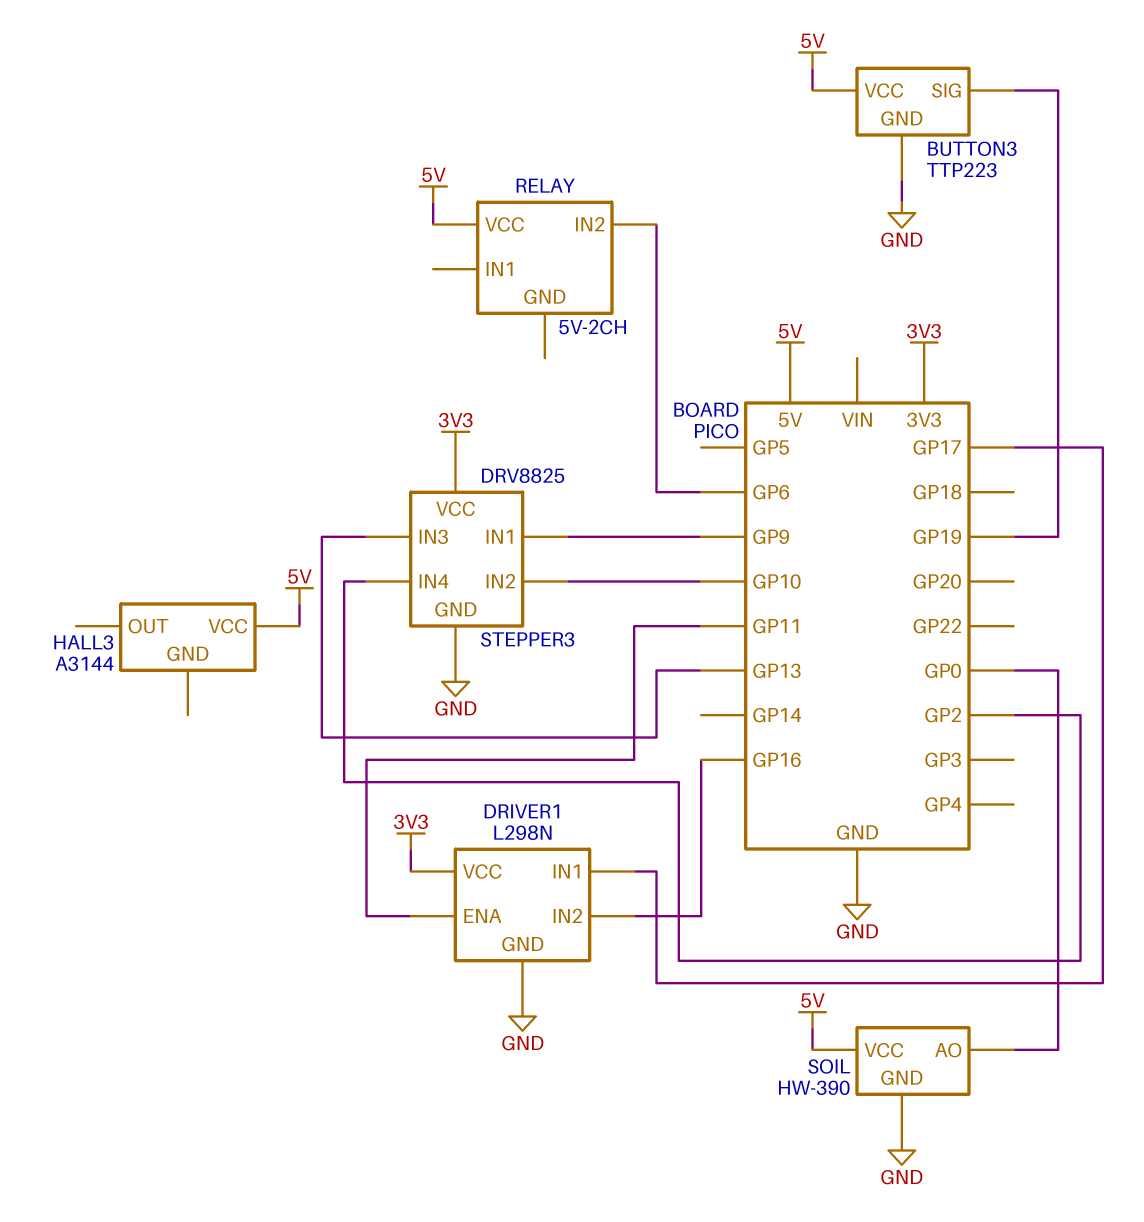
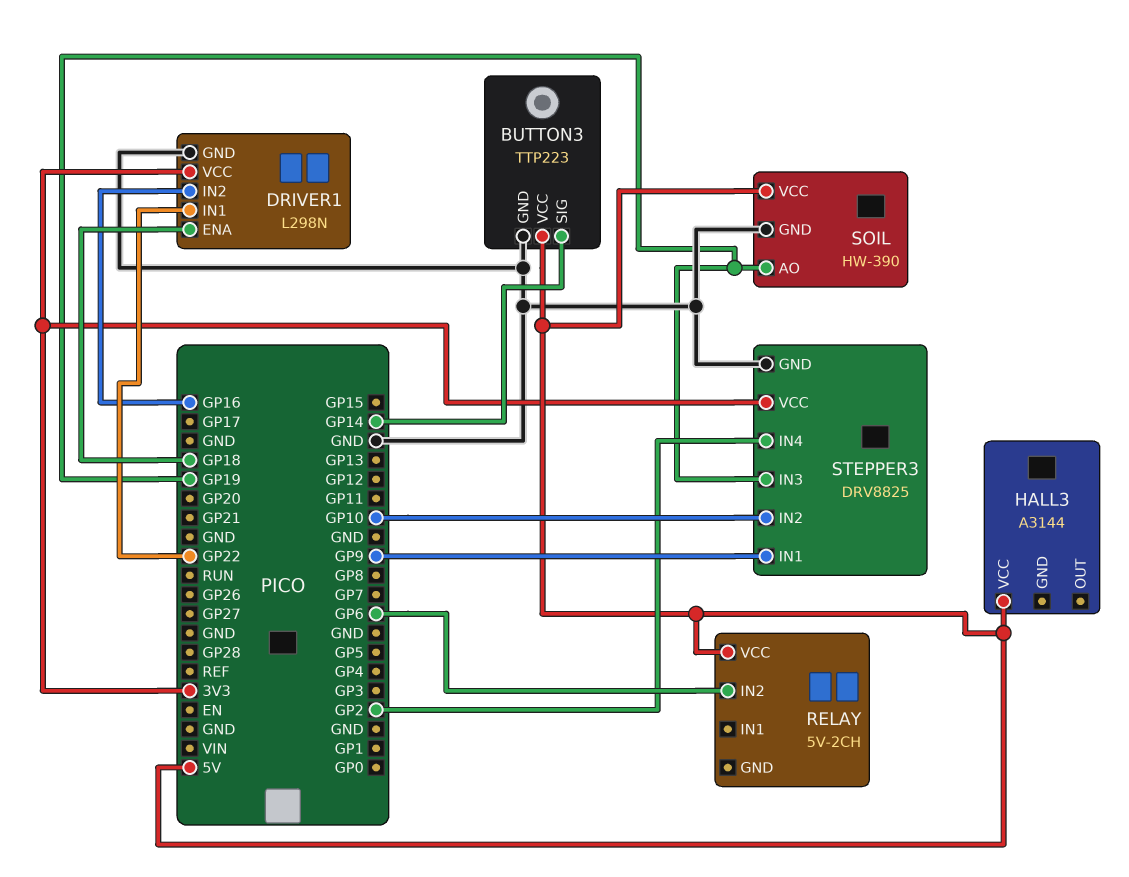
BUTTON3 pin SIG: GP19 -> GP14
DRIVER1 pin ENA: GP11 -> GP18
DRIVER1 pin IN1: GP17 -> GP22
SOIL pin AO: GP0 -> GP19
STEPPER3 pin IN3: GP13 -> GP19

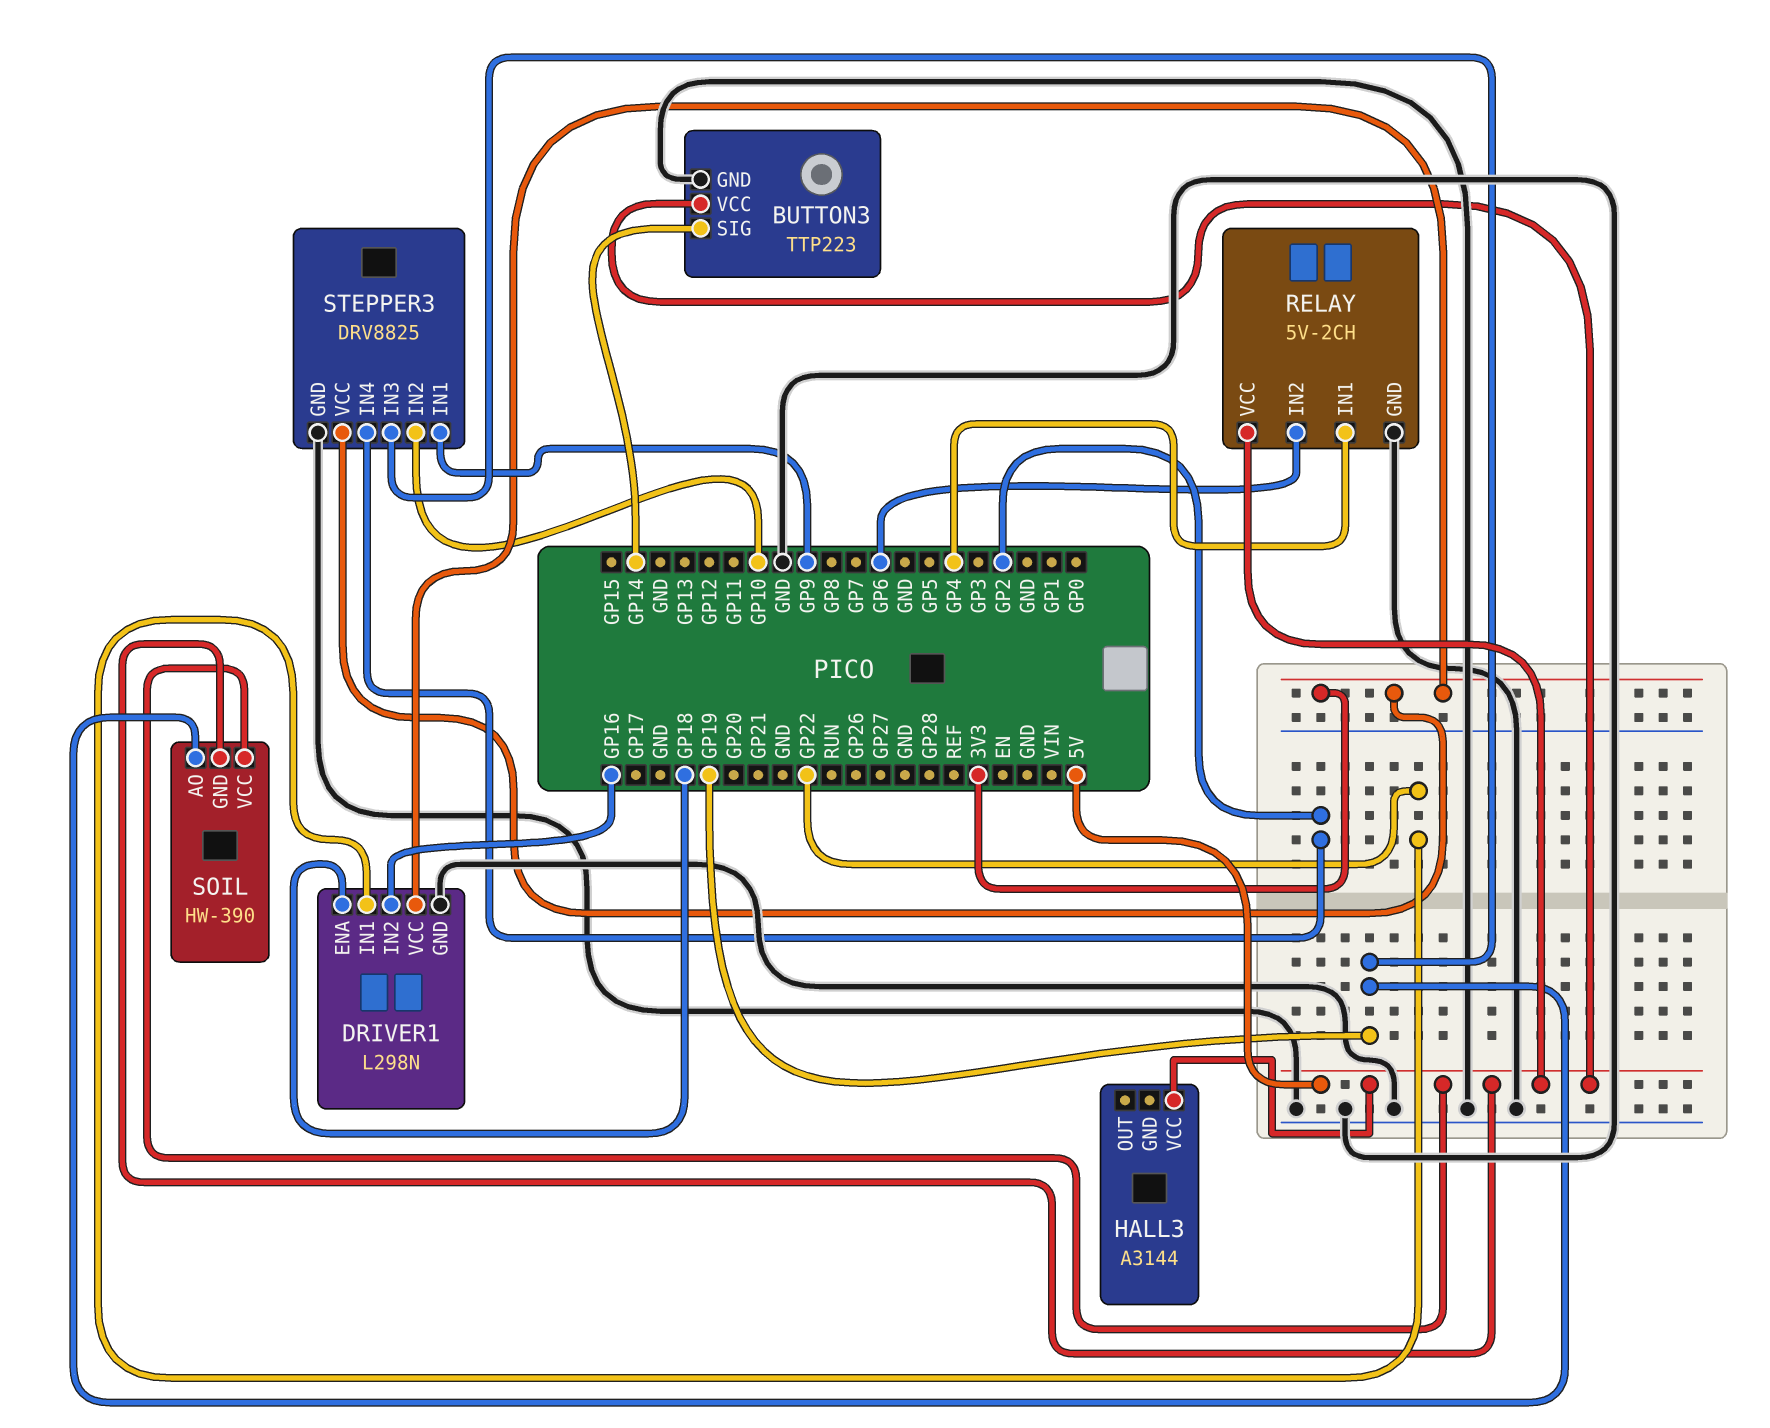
RELAY pin GND: none -> GND
RELAY pin IN1: none -> GP4
SOIL pin GND: GND -> 5V

